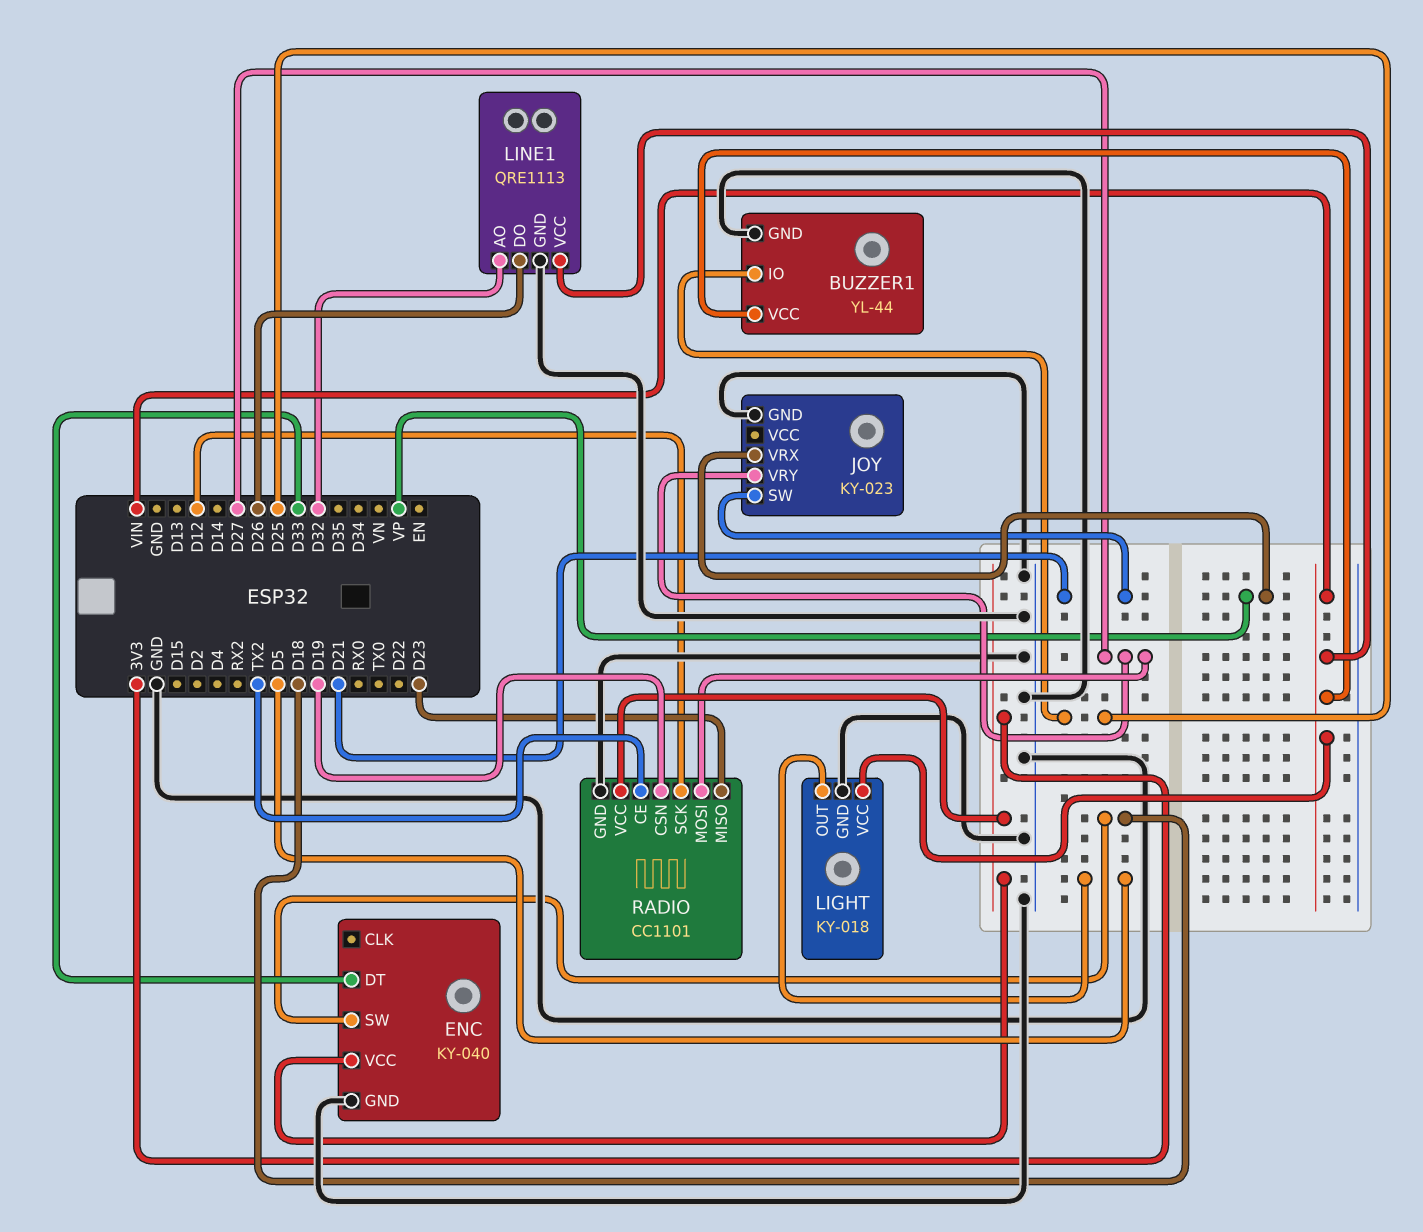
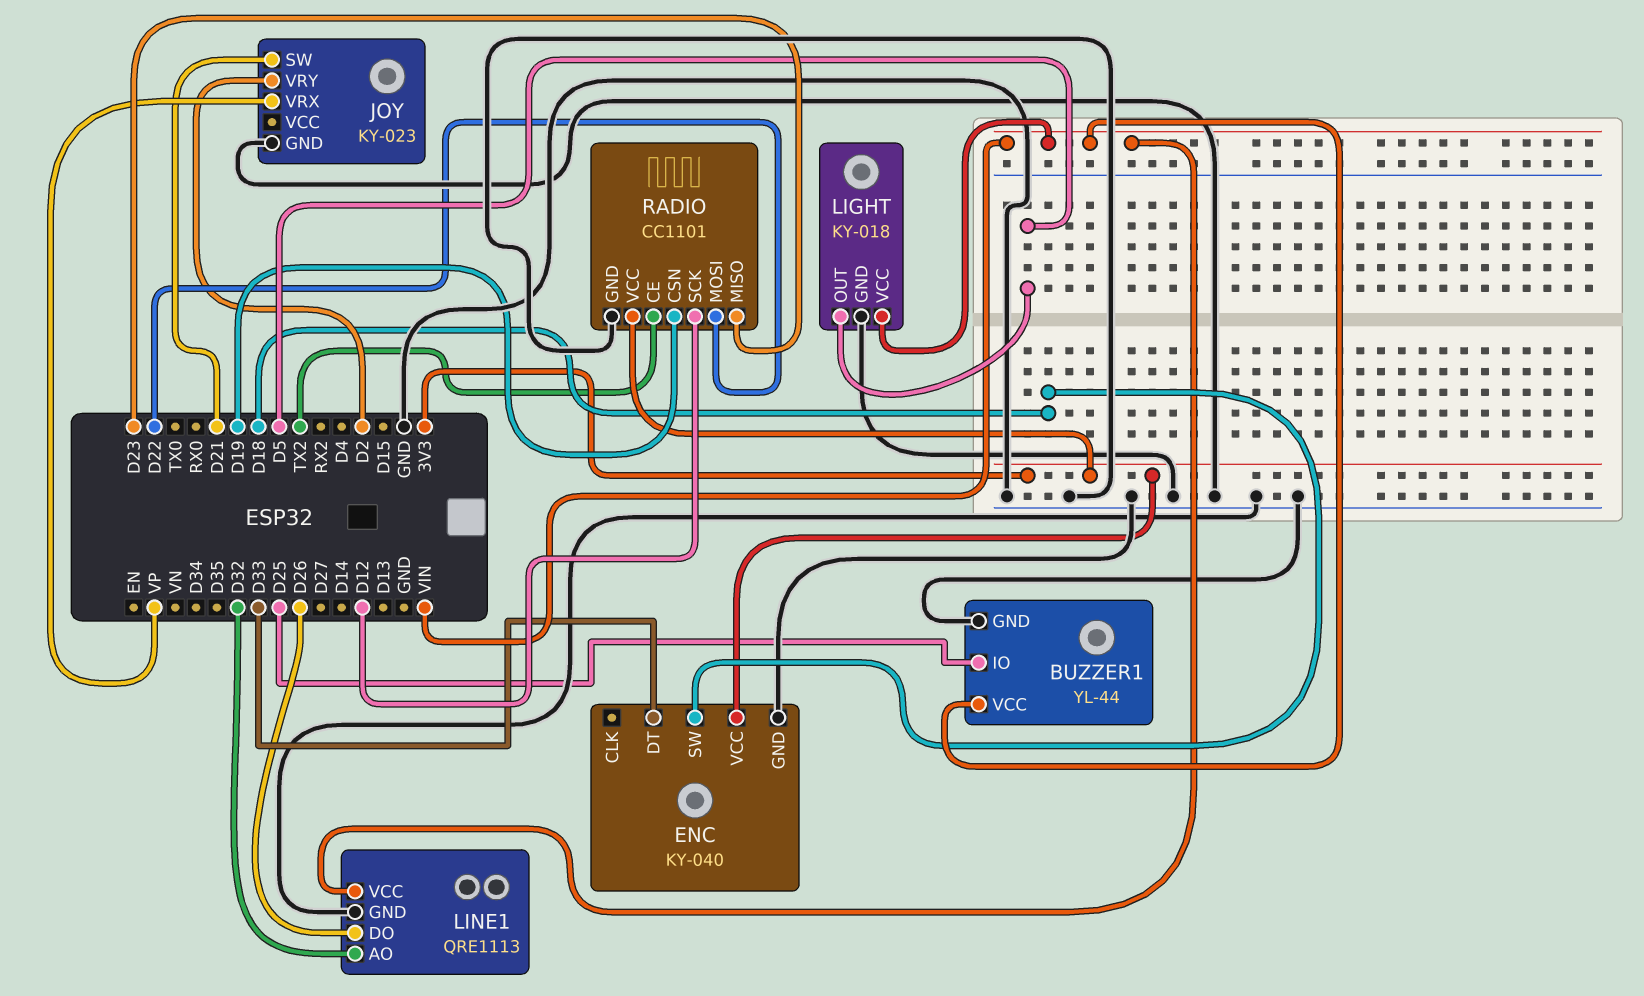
JOY pin VRY: D27 -> D2
RADIO pin MOSI: D27 -> D22

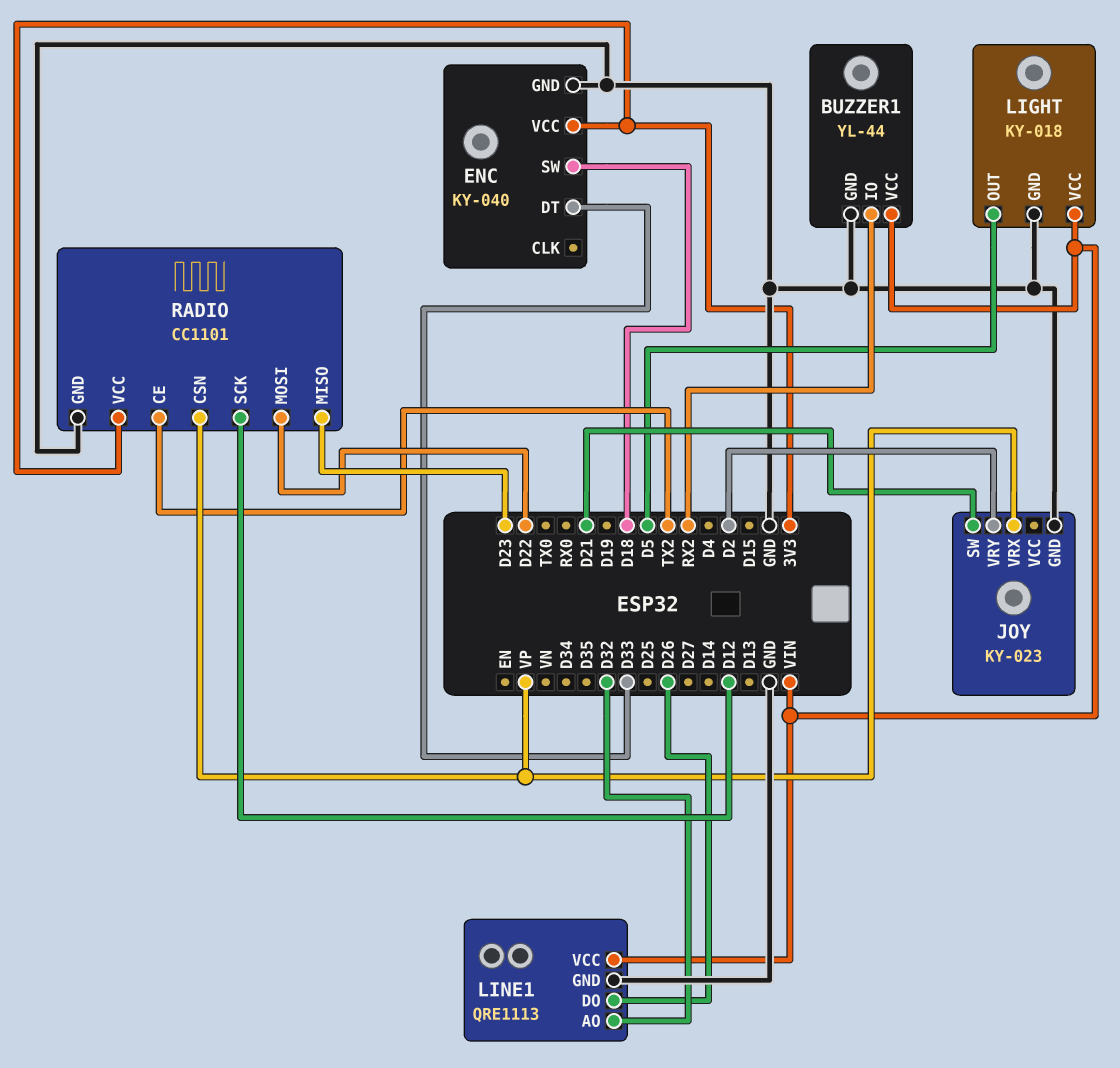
BUZZER1 pin IO: D25 -> RX2
RADIO pin CSN: D19 -> VP

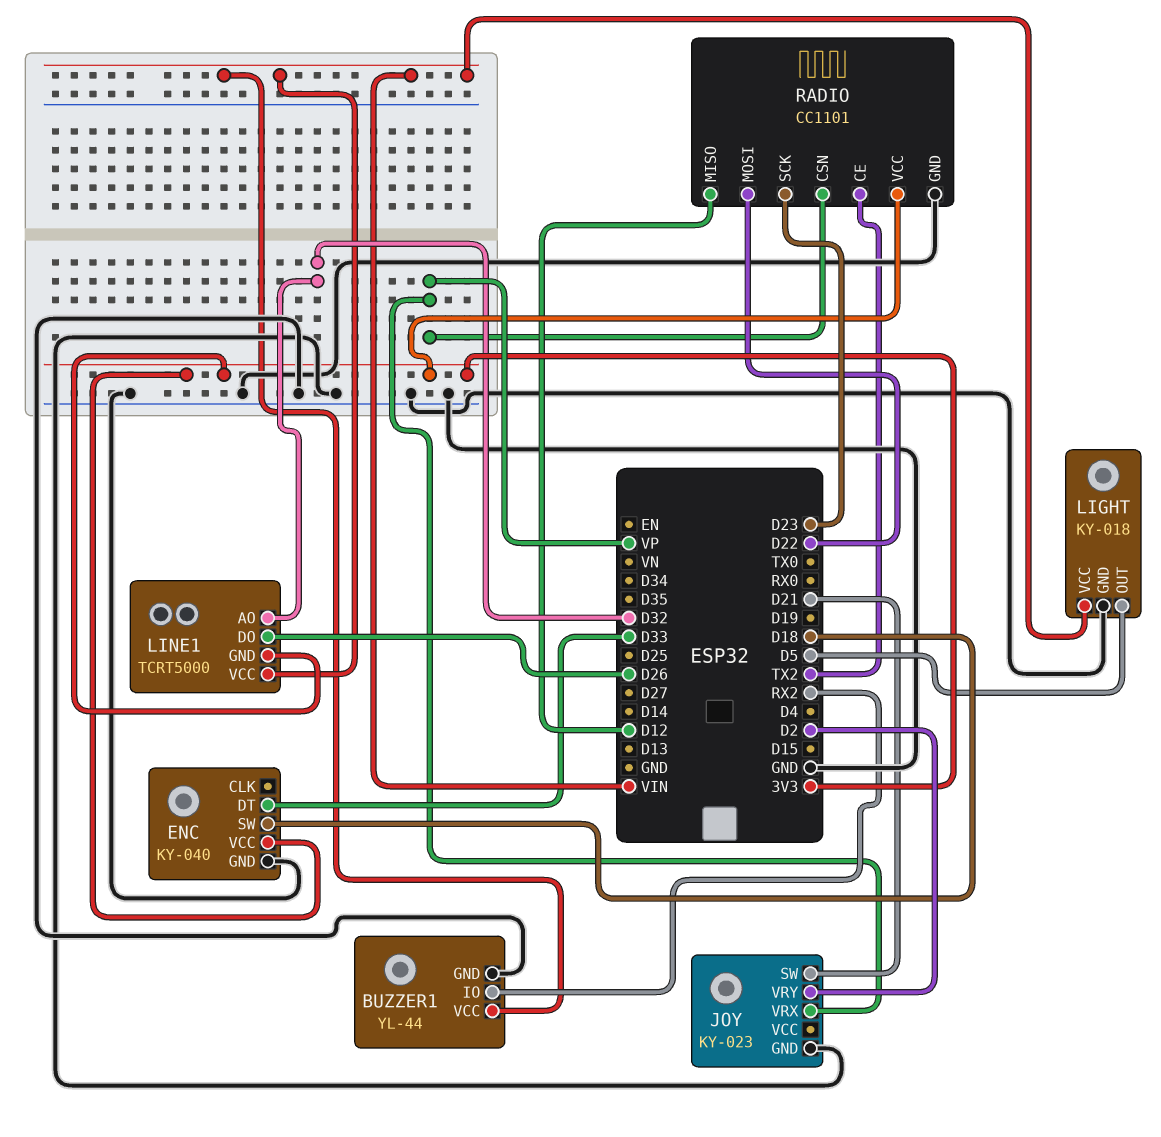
LINE1: QRE1113 -> TCRT5000
LINE1 pin GND: GND -> 3V3
RADIO pin MISO: D23 -> D12
RADIO pin SCK: D12 -> D23

